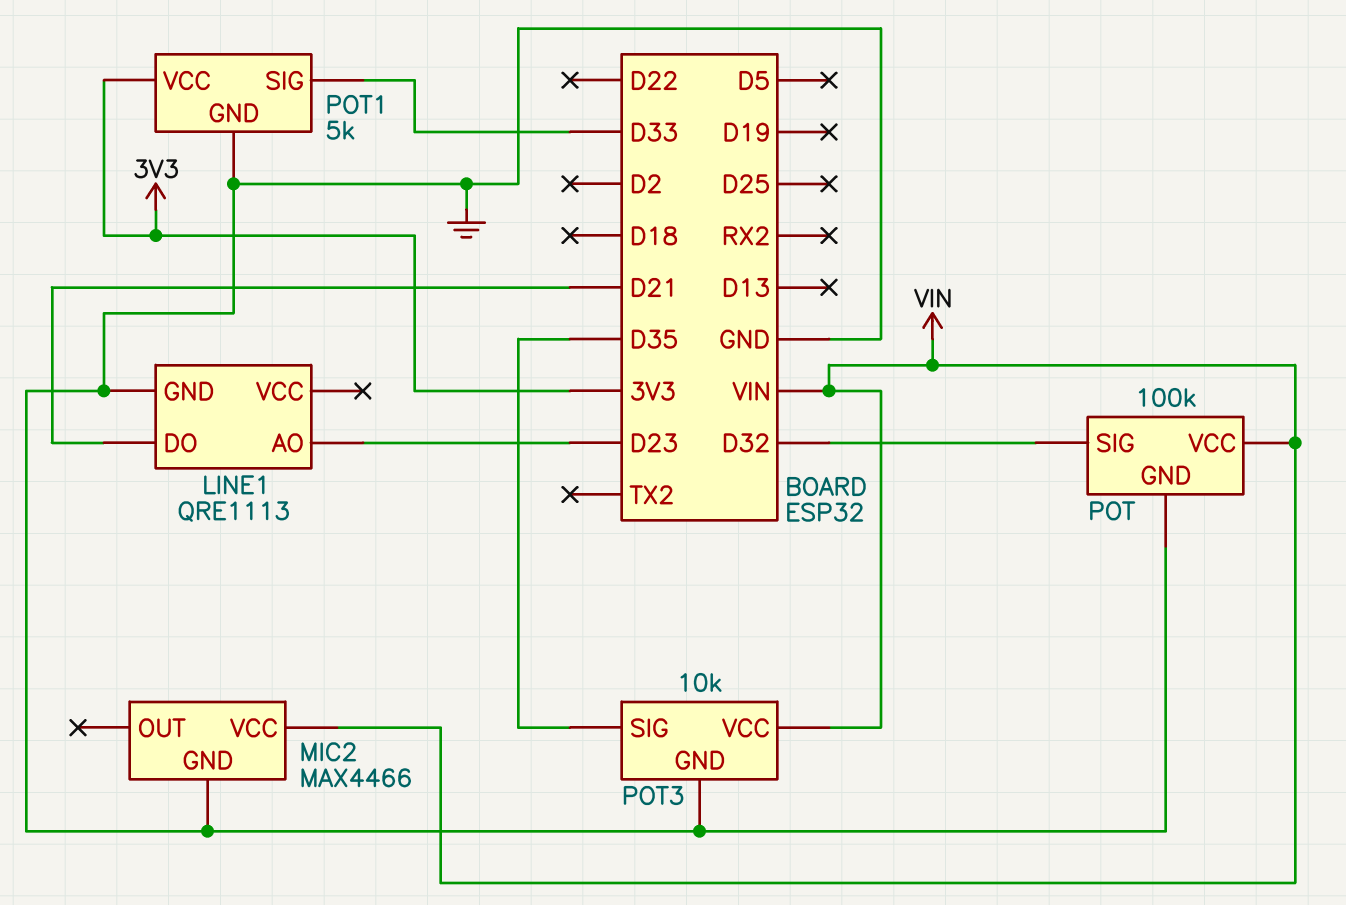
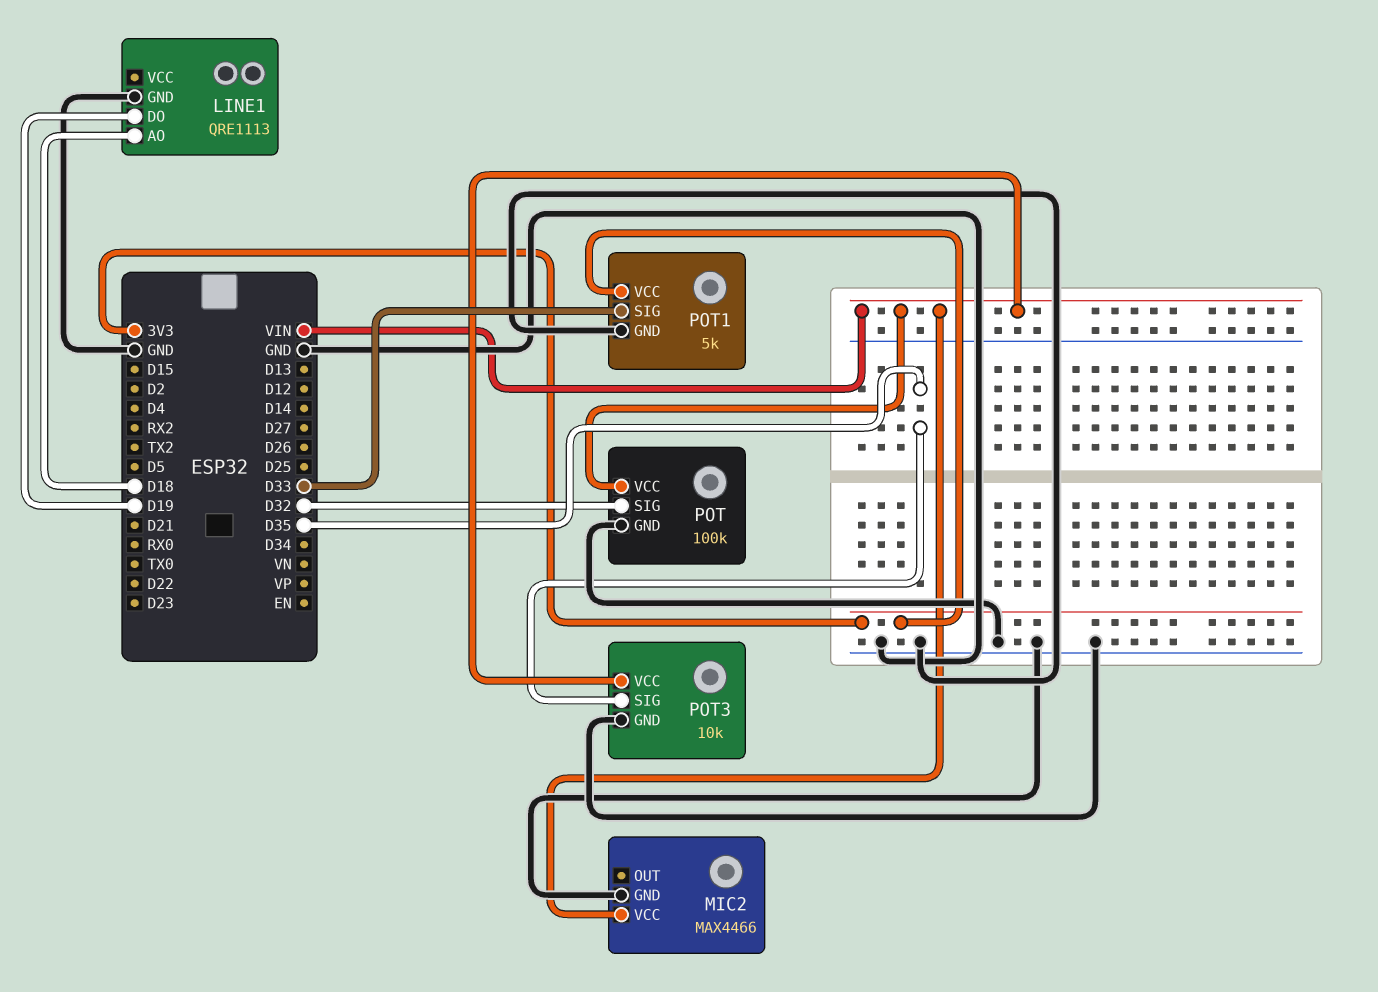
LINE1 pin AO: D23 -> D18
LINE1 pin DO: D21 -> D19

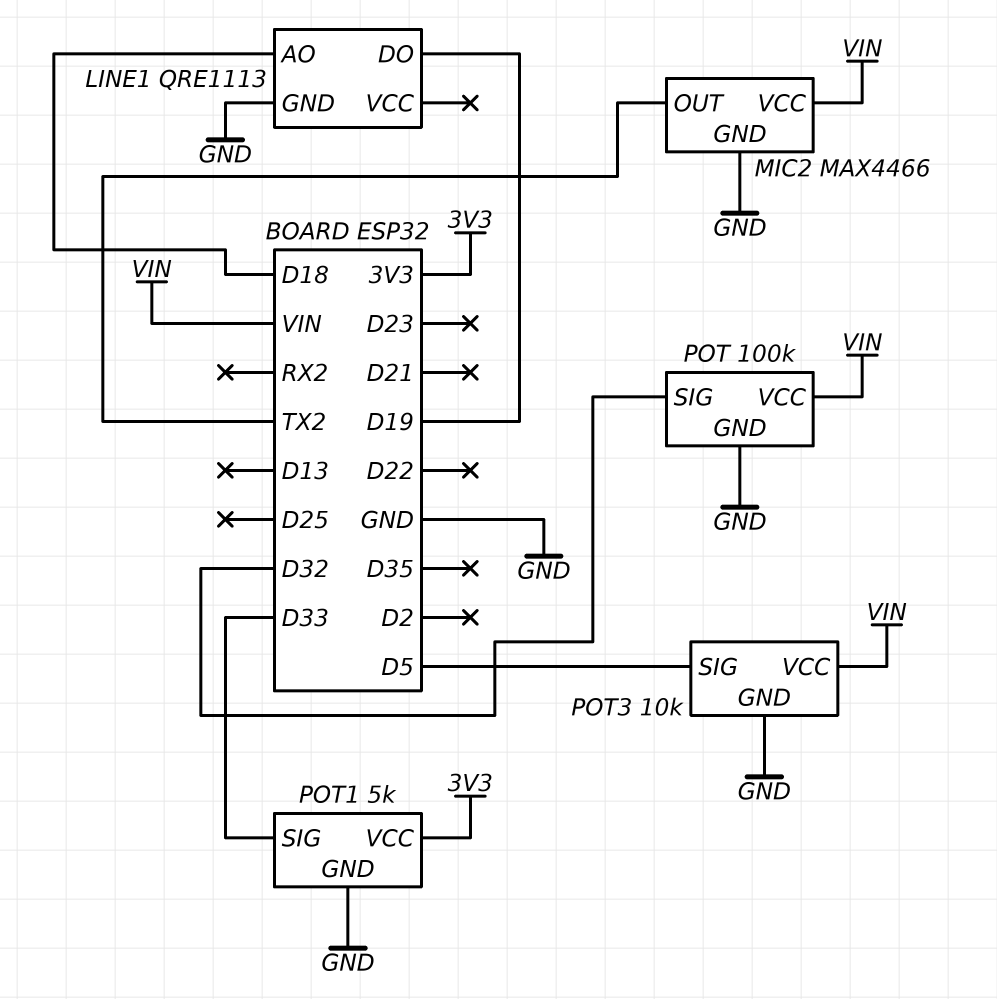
MIC2 pin OUT: none -> TX2
POT3 pin SIG: D35 -> D5

